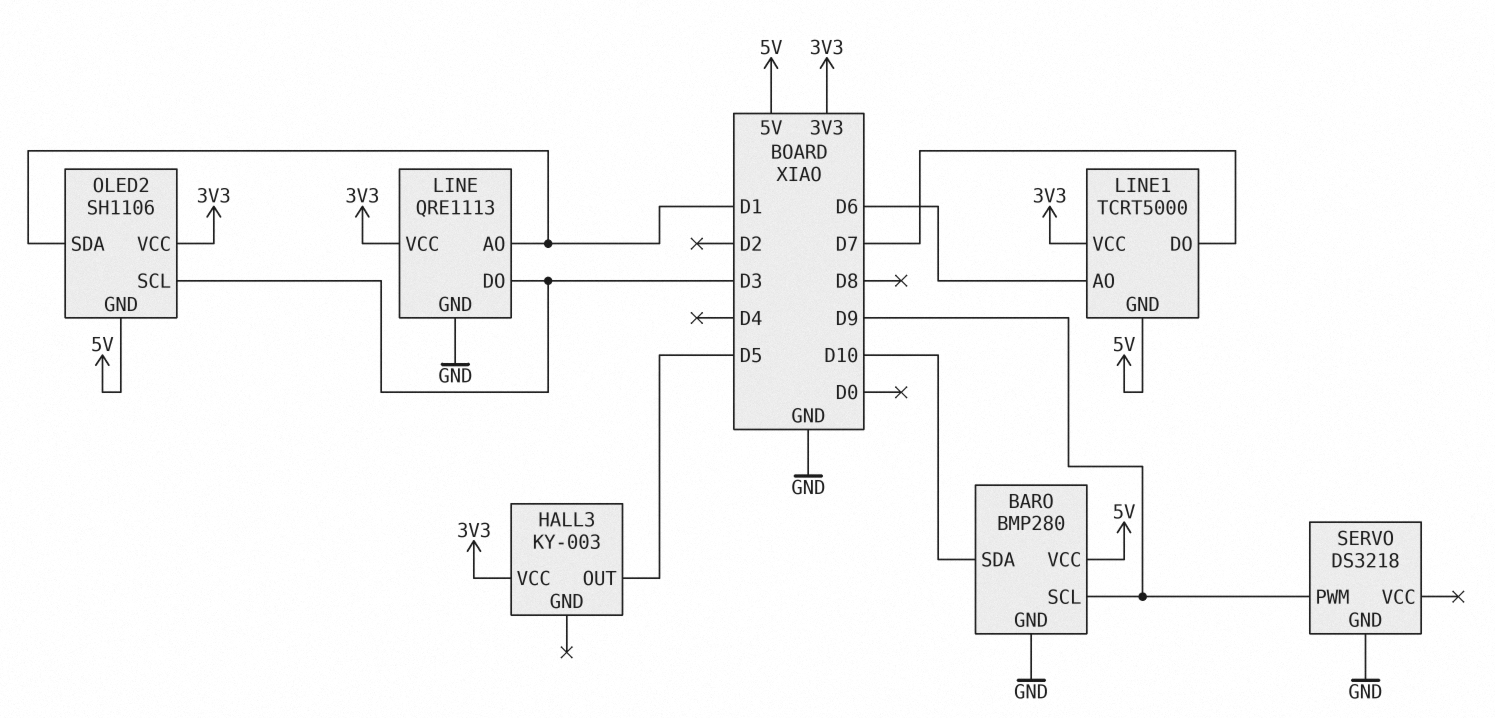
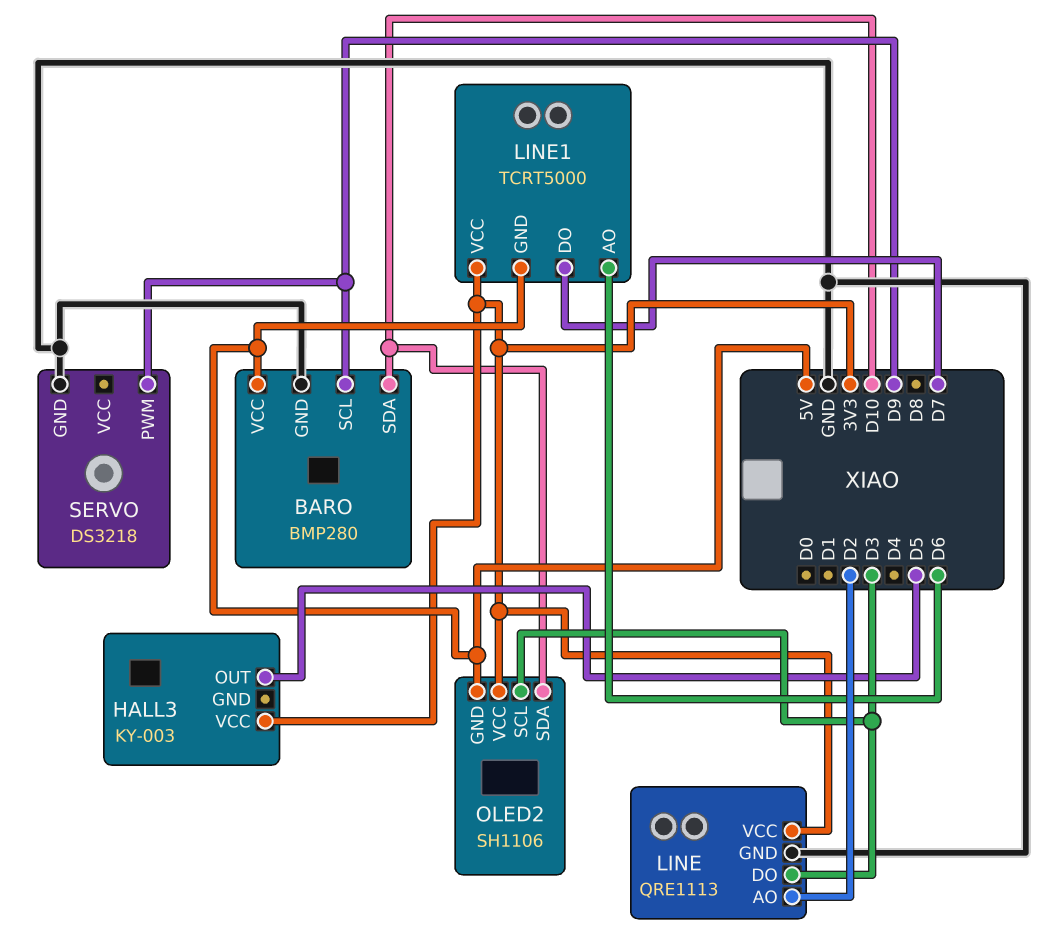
LINE pin AO: D1 -> D2
OLED2 pin SDA: D1 -> D10

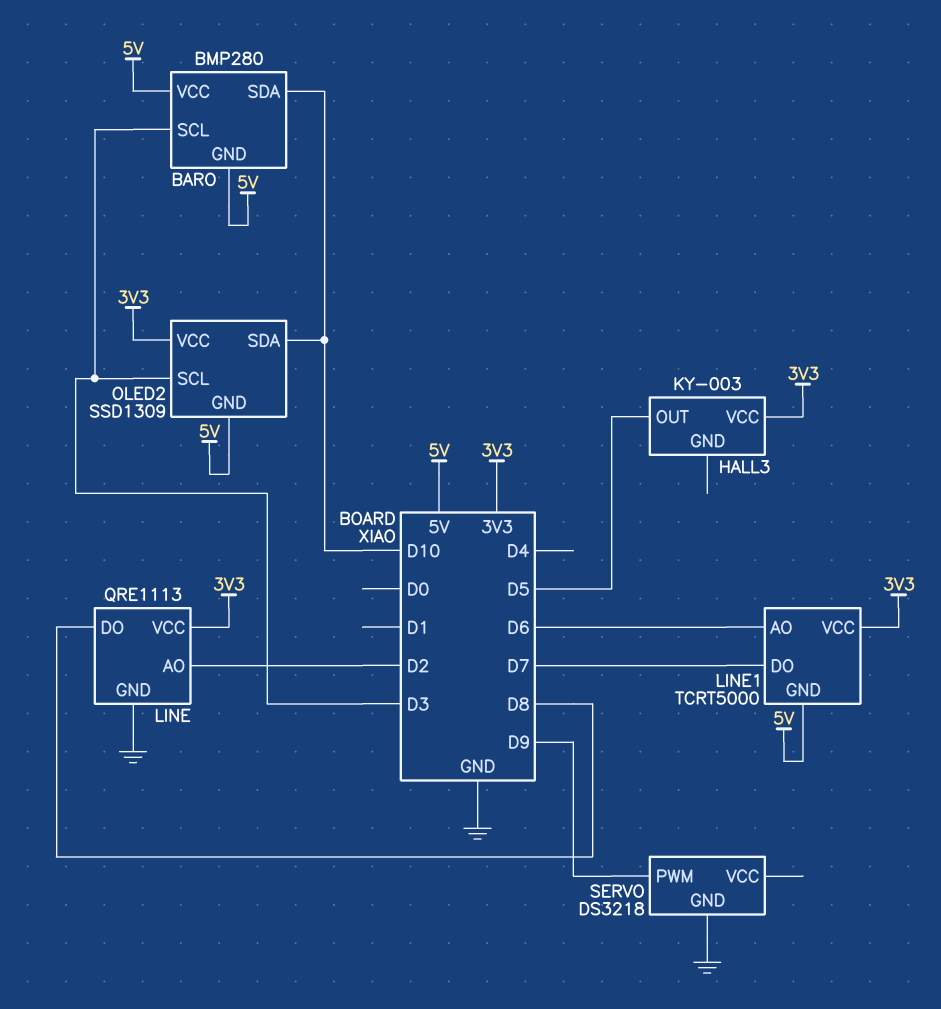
BARO pin GND: GND -> 5V
BARO pin SCL: D9 -> D3
LINE pin DO: D3 -> D8
OLED2: SH1106 -> SSD1309

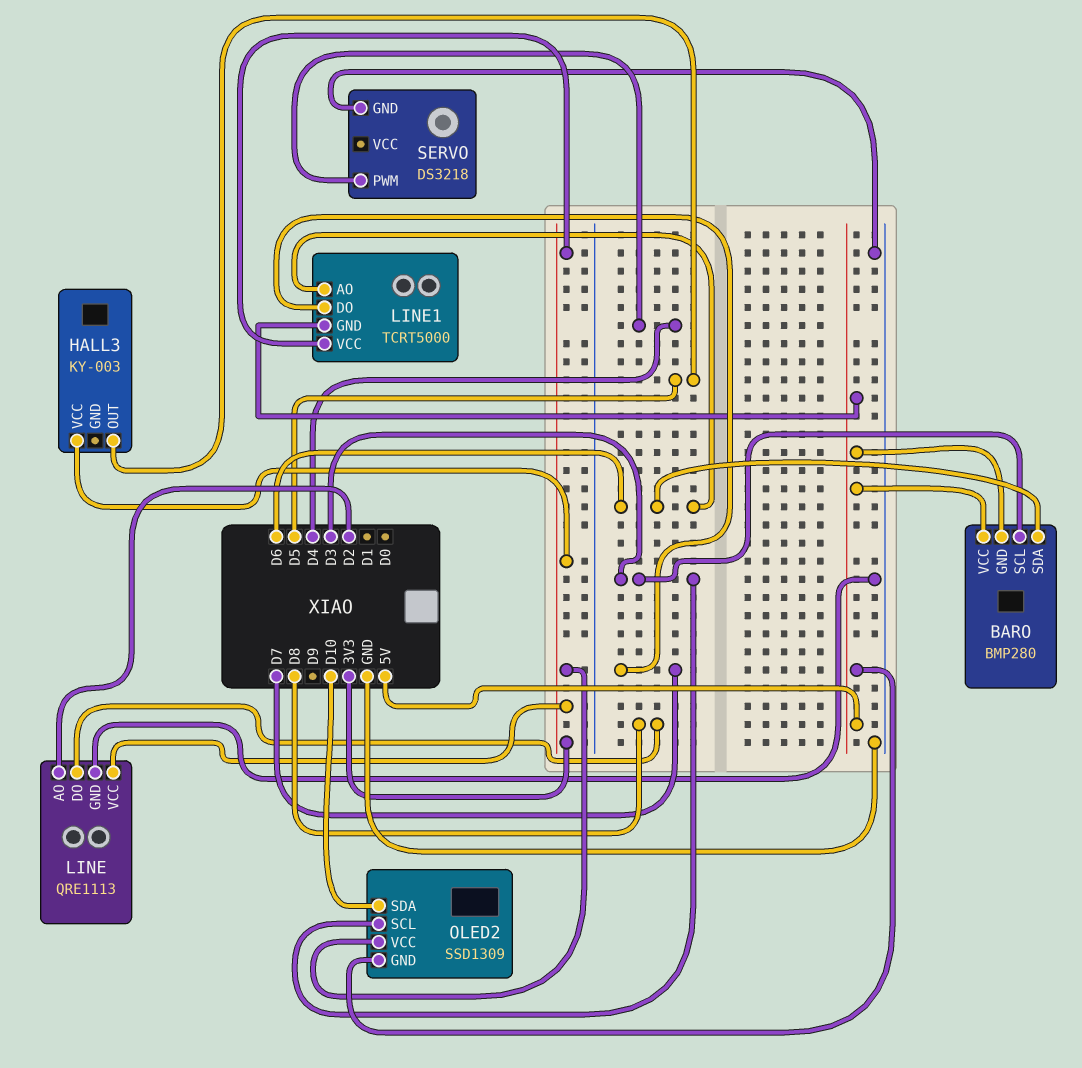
BARO pin SDA: D10 -> D6
SERVO pin PWM: D9 -> D4

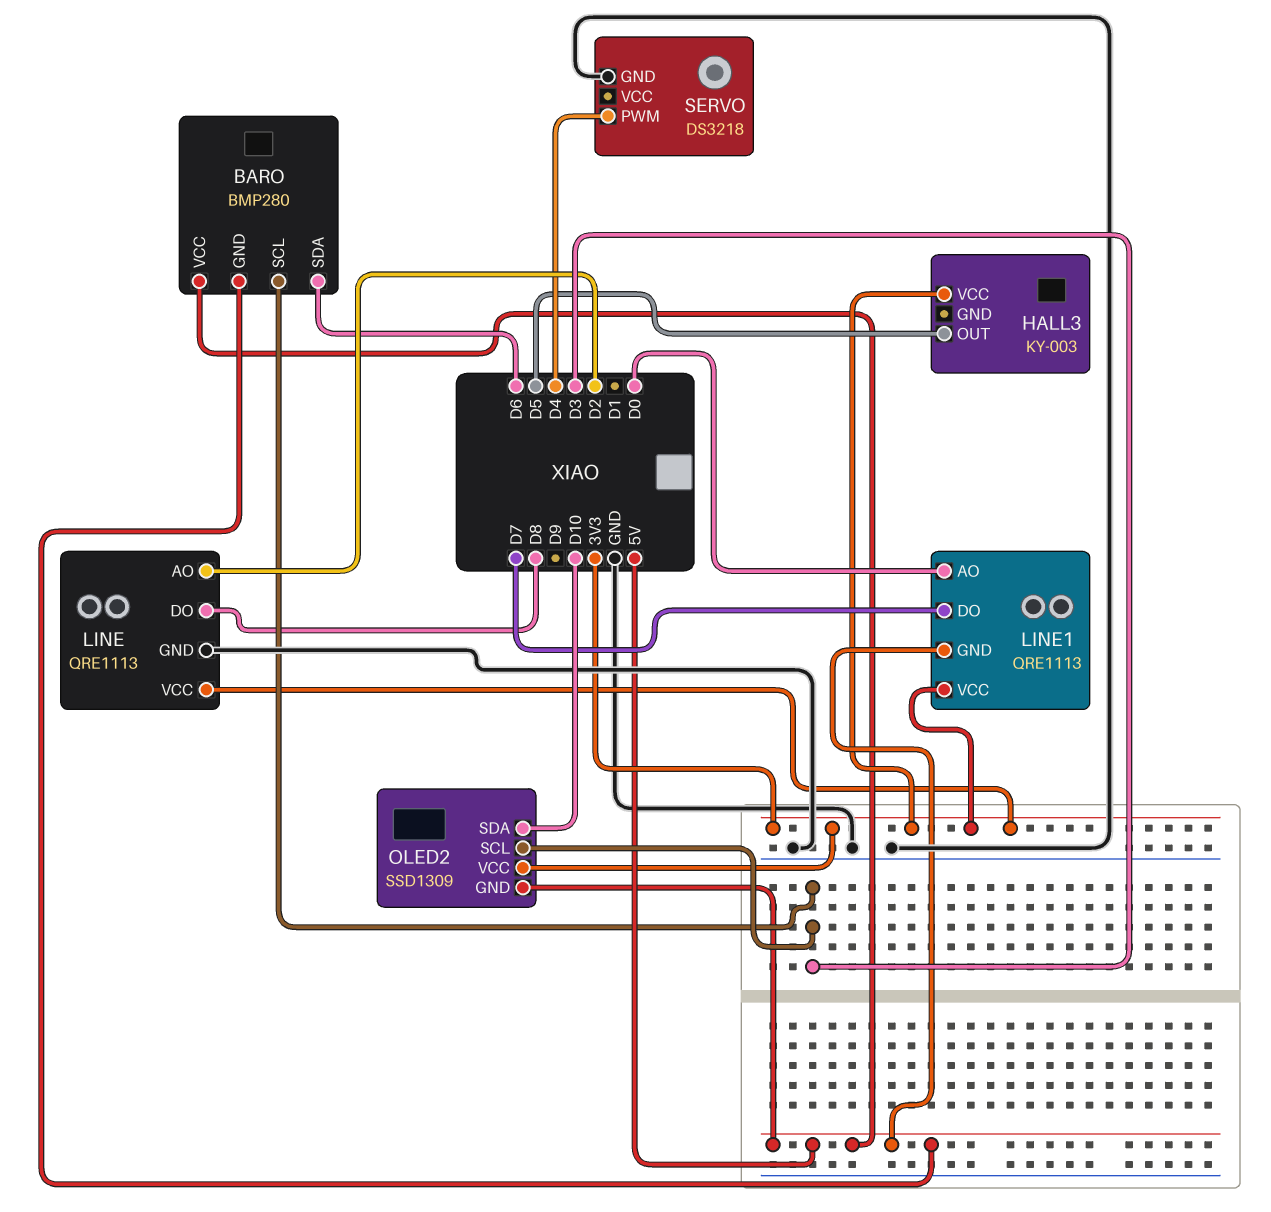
LINE1: TCRT5000 -> QRE1113
LINE1 pin AO: D6 -> D0

